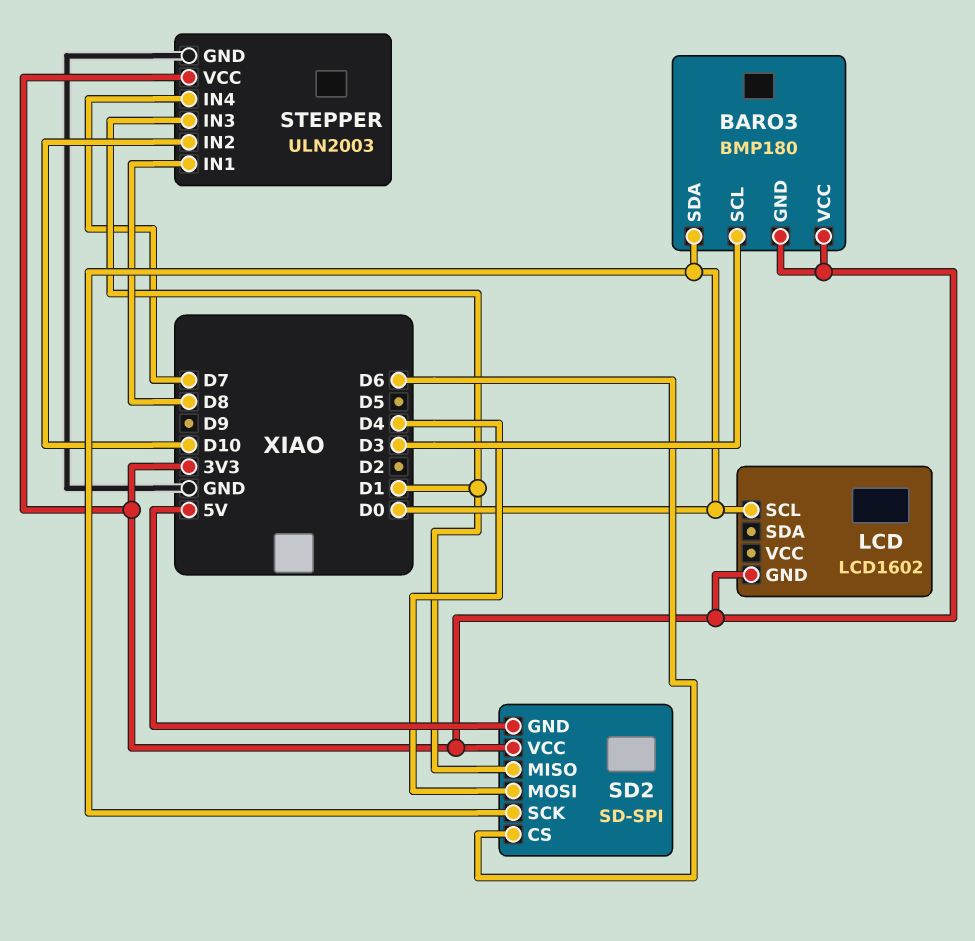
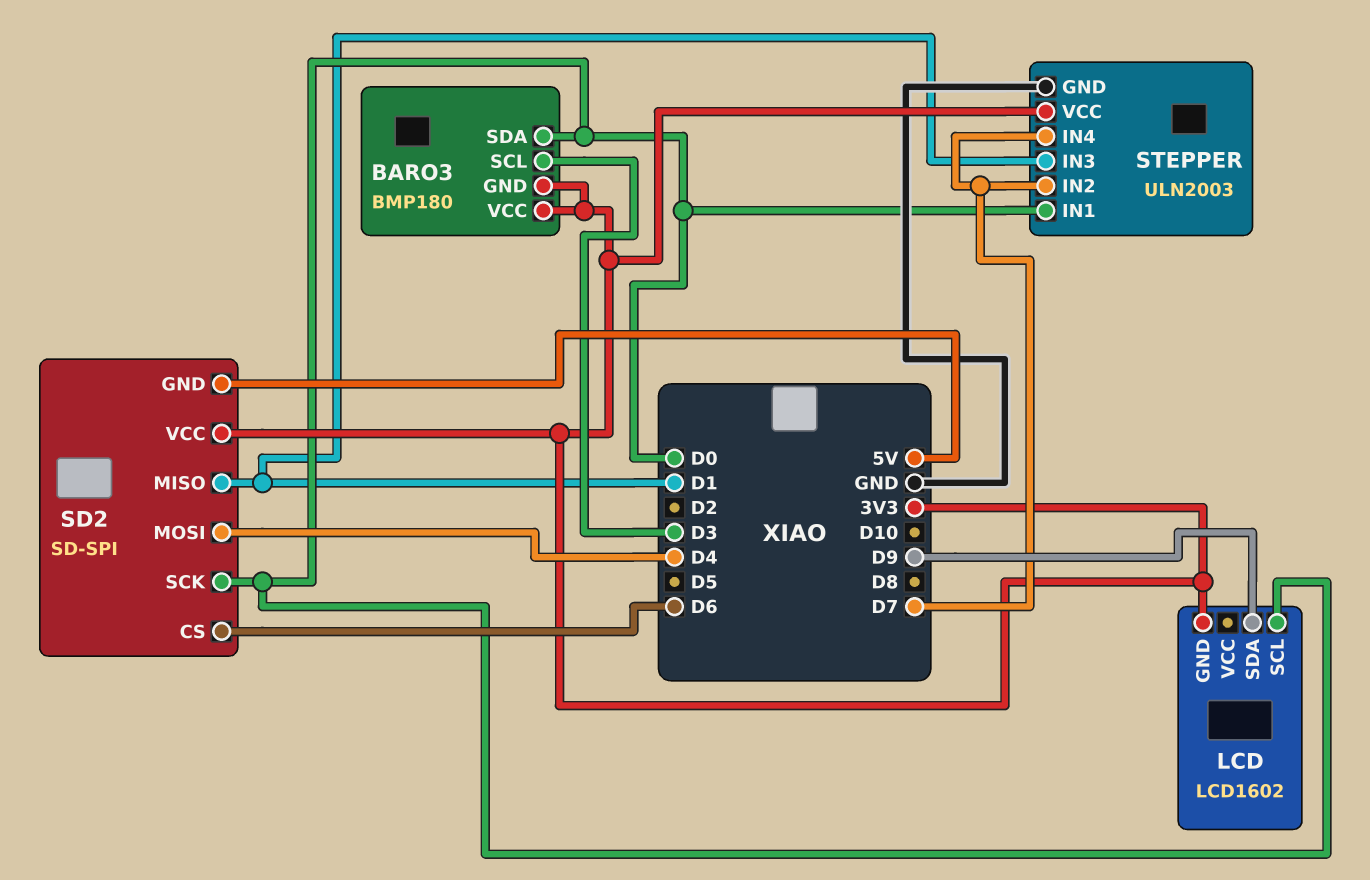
LCD pin SDA: none -> D9
STEPPER pin IN1: D8 -> D0
STEPPER pin IN2: D10 -> D7

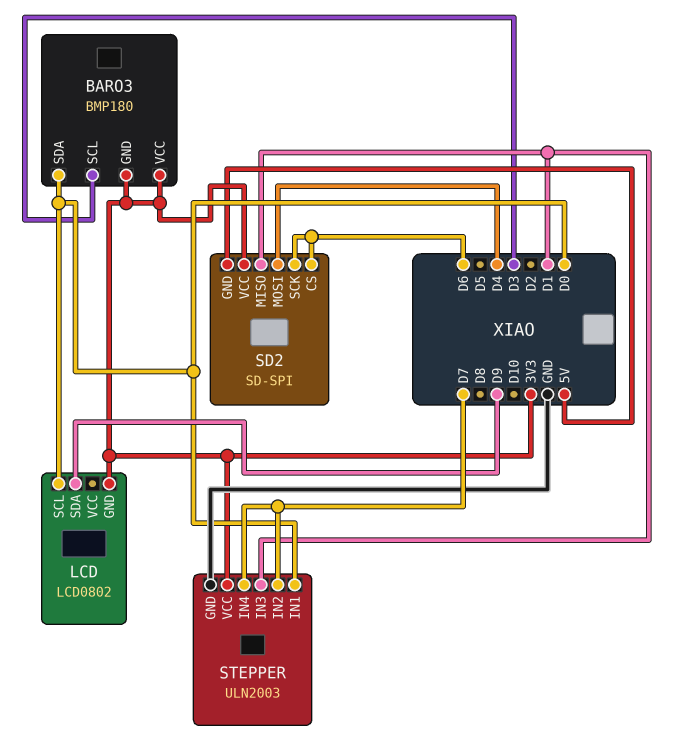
LCD: LCD1602 -> LCD0802
SD2 pin SCK: D0 -> D6

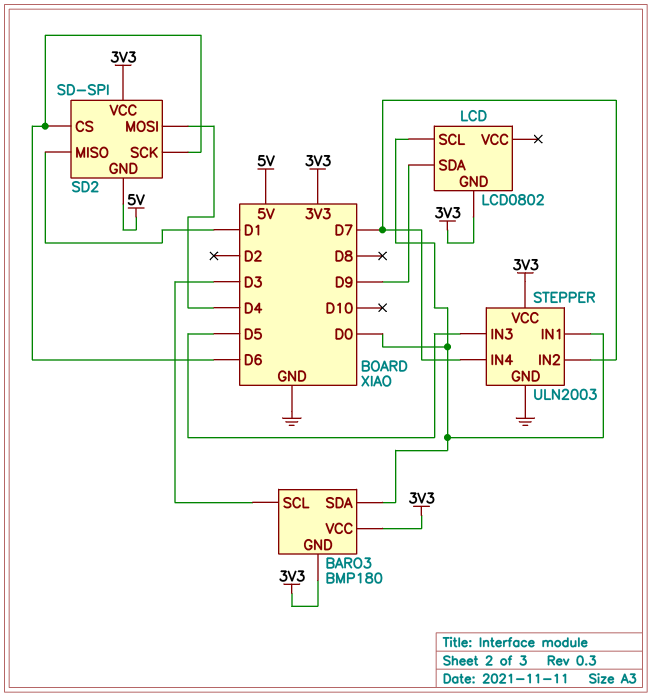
STEPPER pin IN3: D1 -> D5

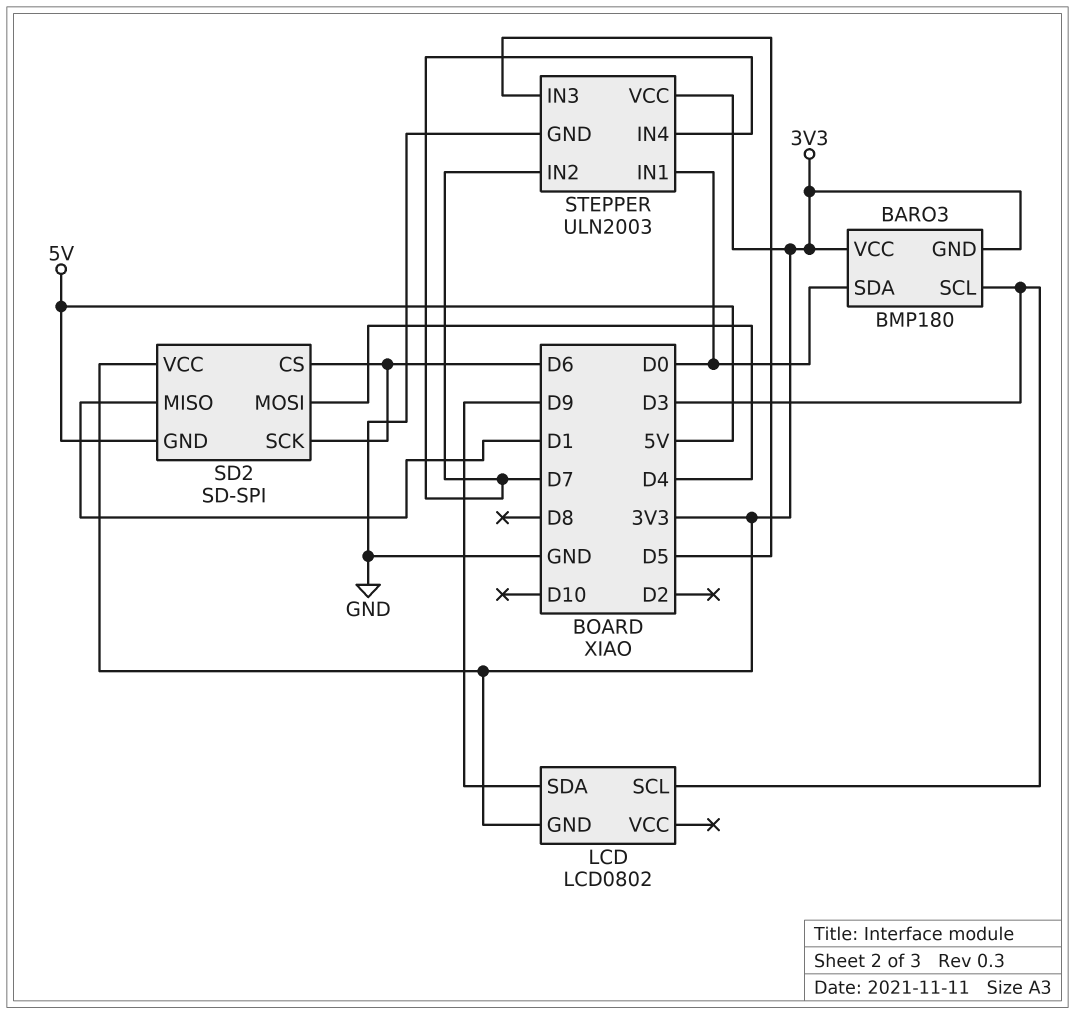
LCD pin SCL: D0 -> D3

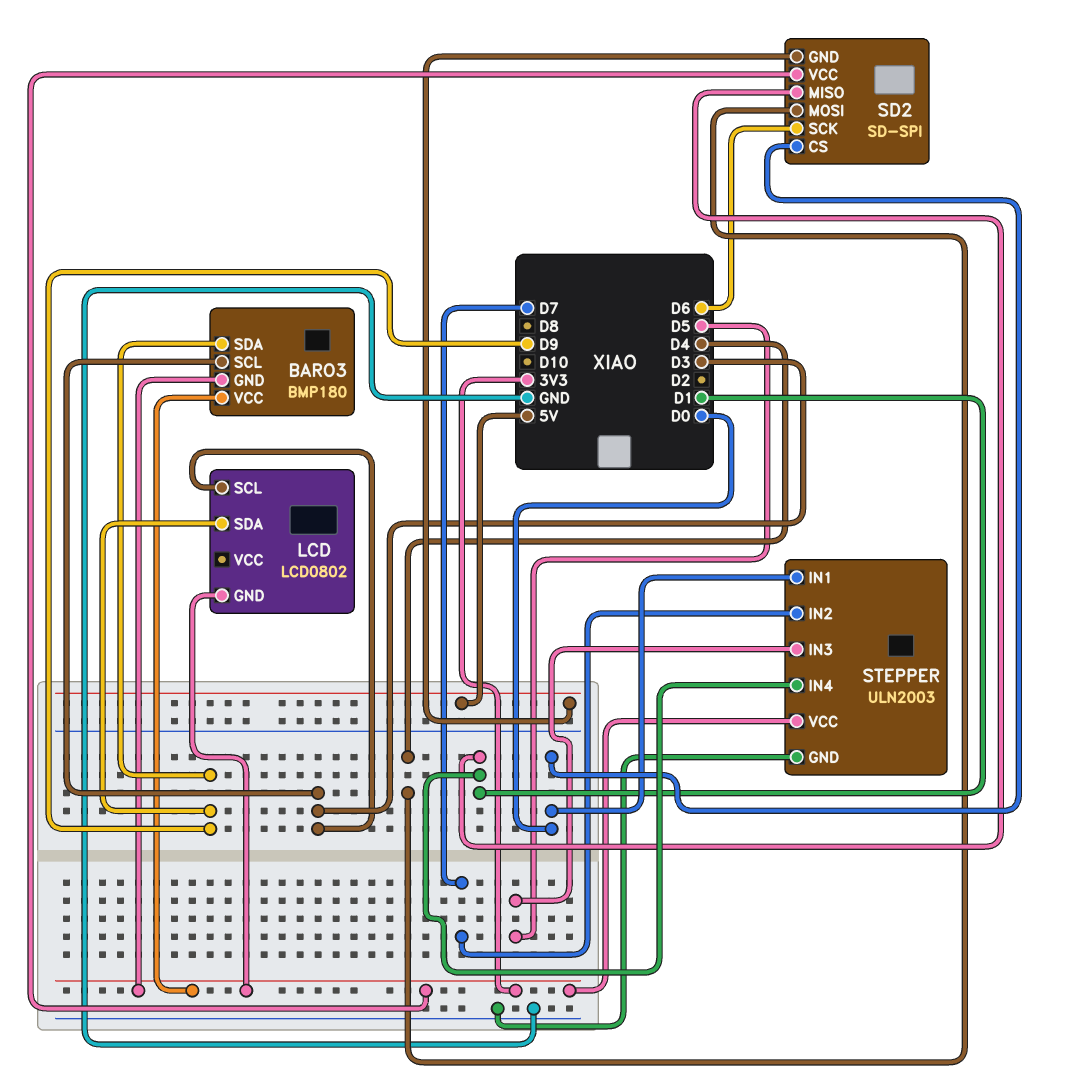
BARO3 pin SDA: D0 -> D9
SD2 pin CS: D6 -> D0
STEPPER pin IN4: D7 -> D1

